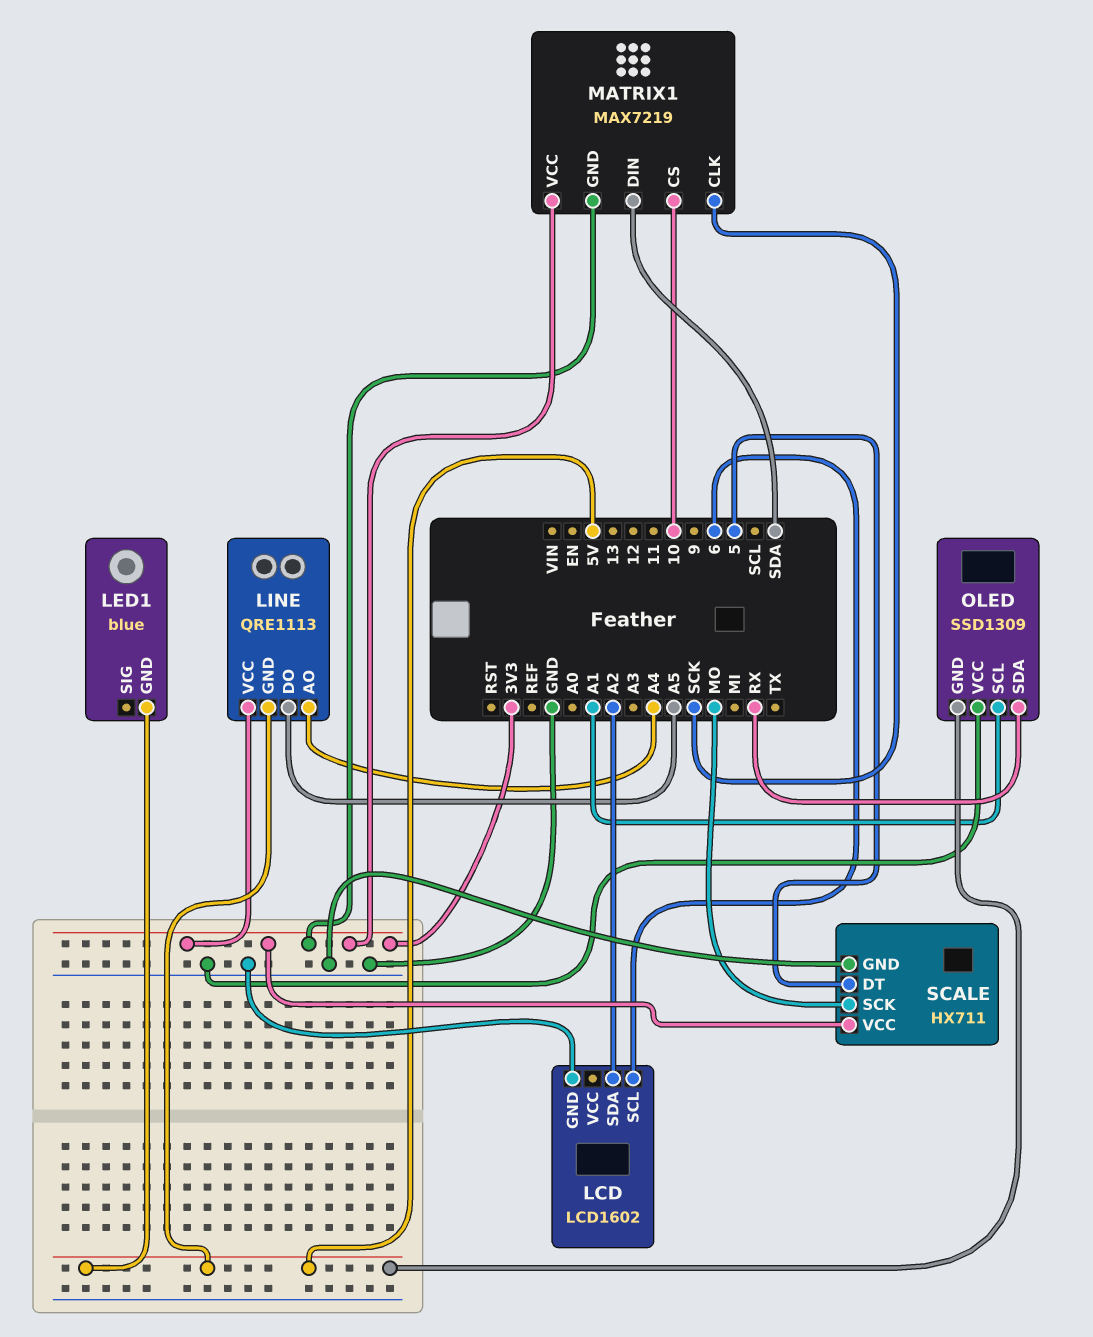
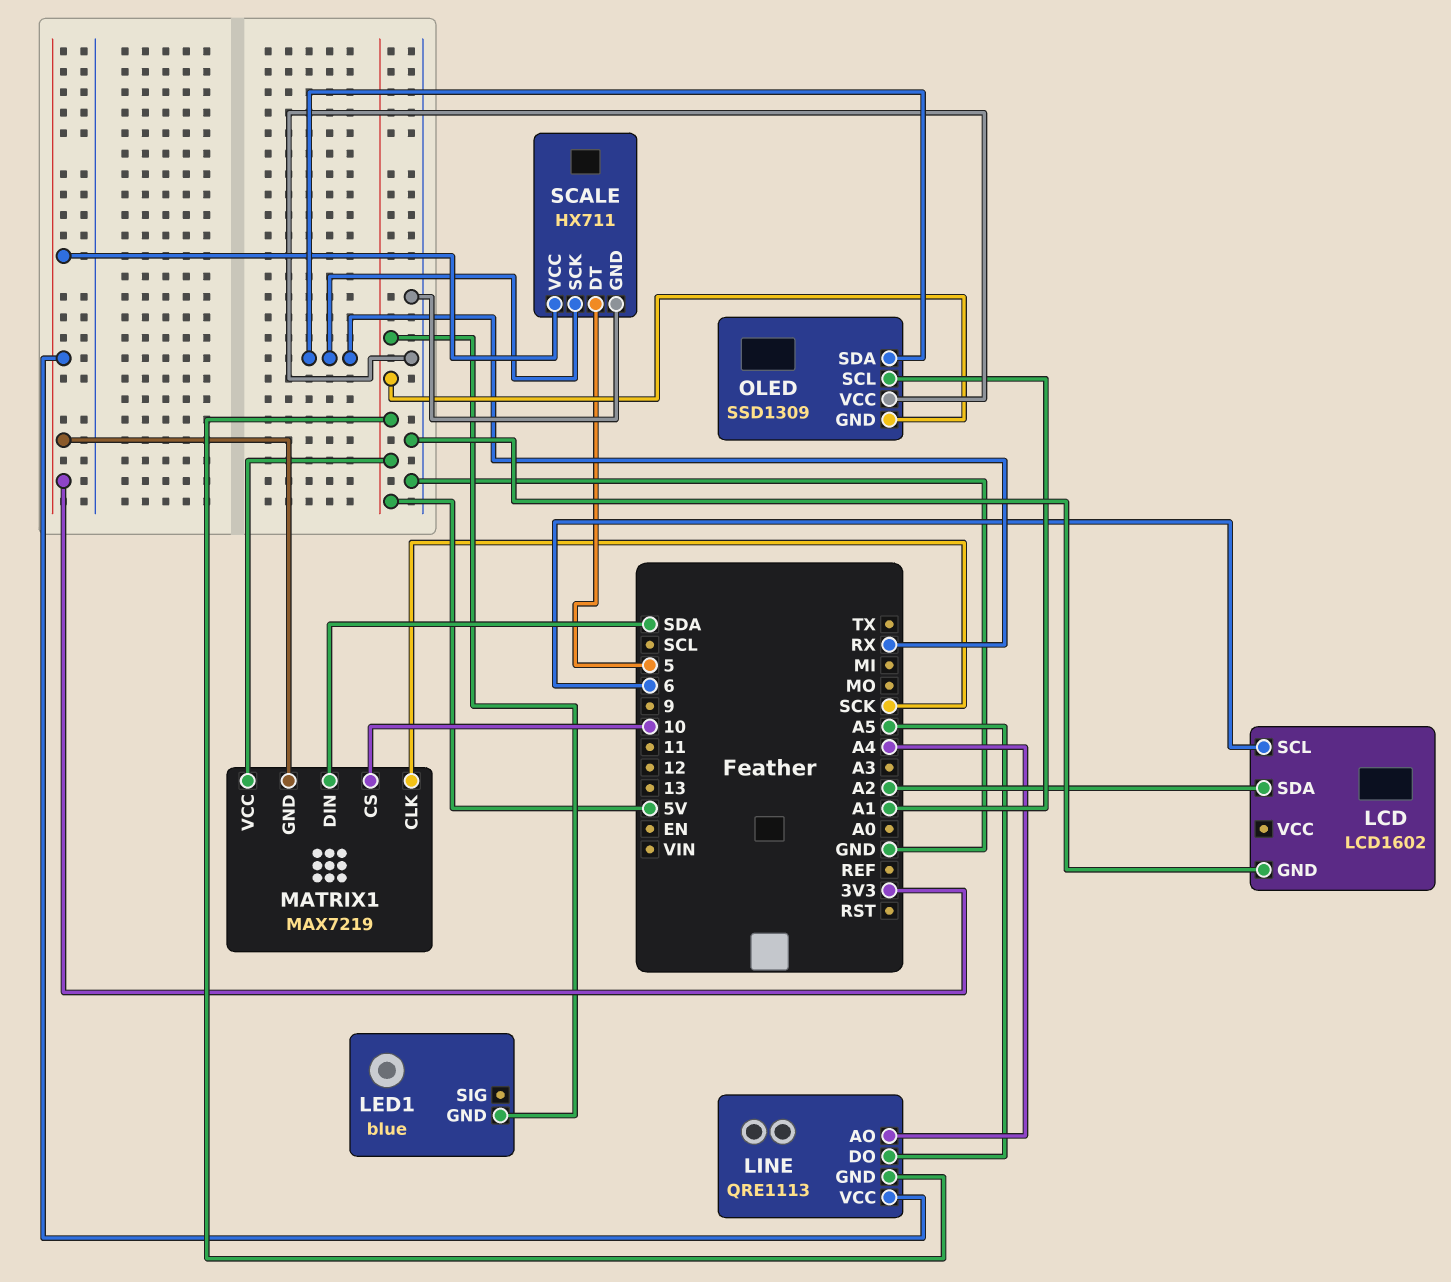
MATRIX1 pin VCC: 3V3 -> 5V
SCALE pin SCK: MO -> RX

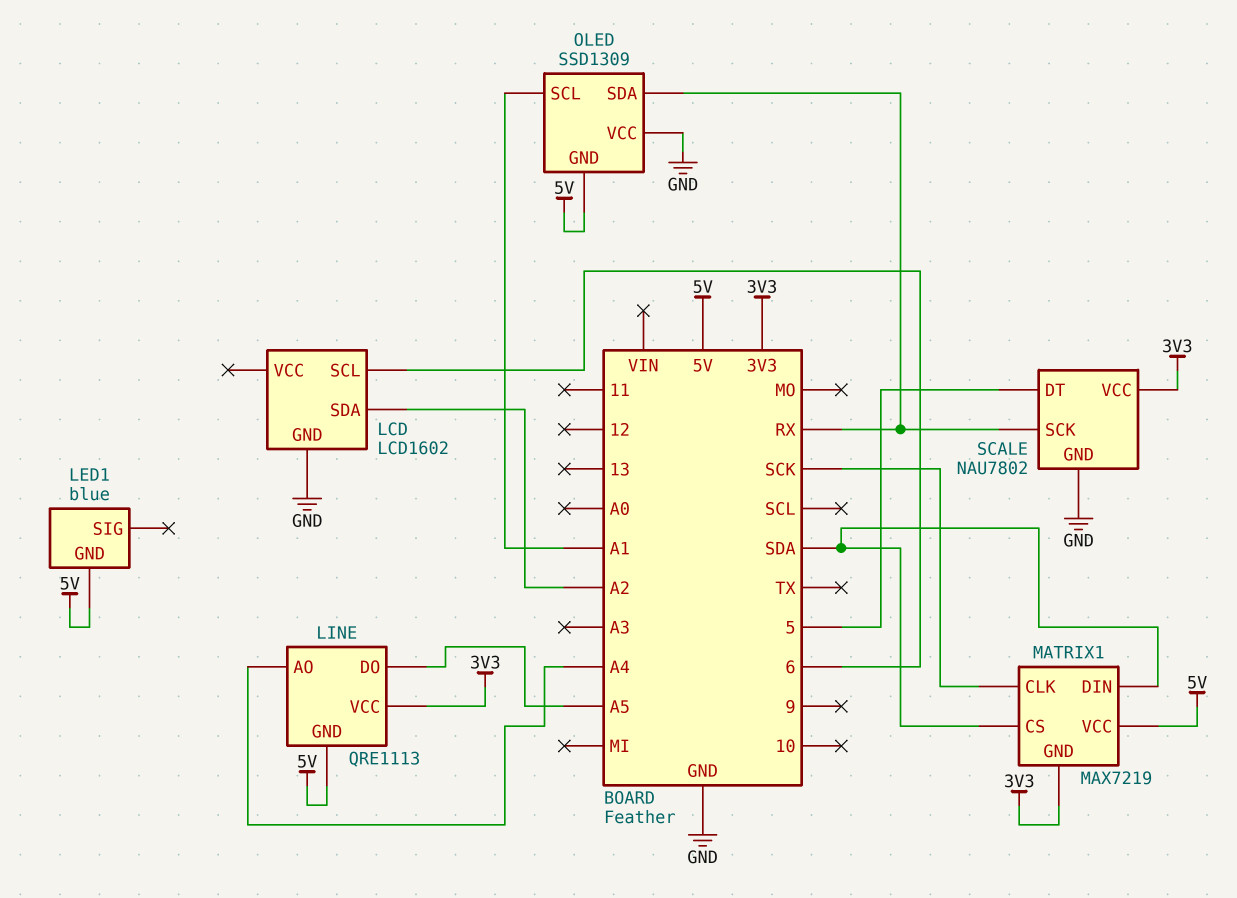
MATRIX1 pin CS: 10 -> SDA
SCALE: HX711 -> NAU7802

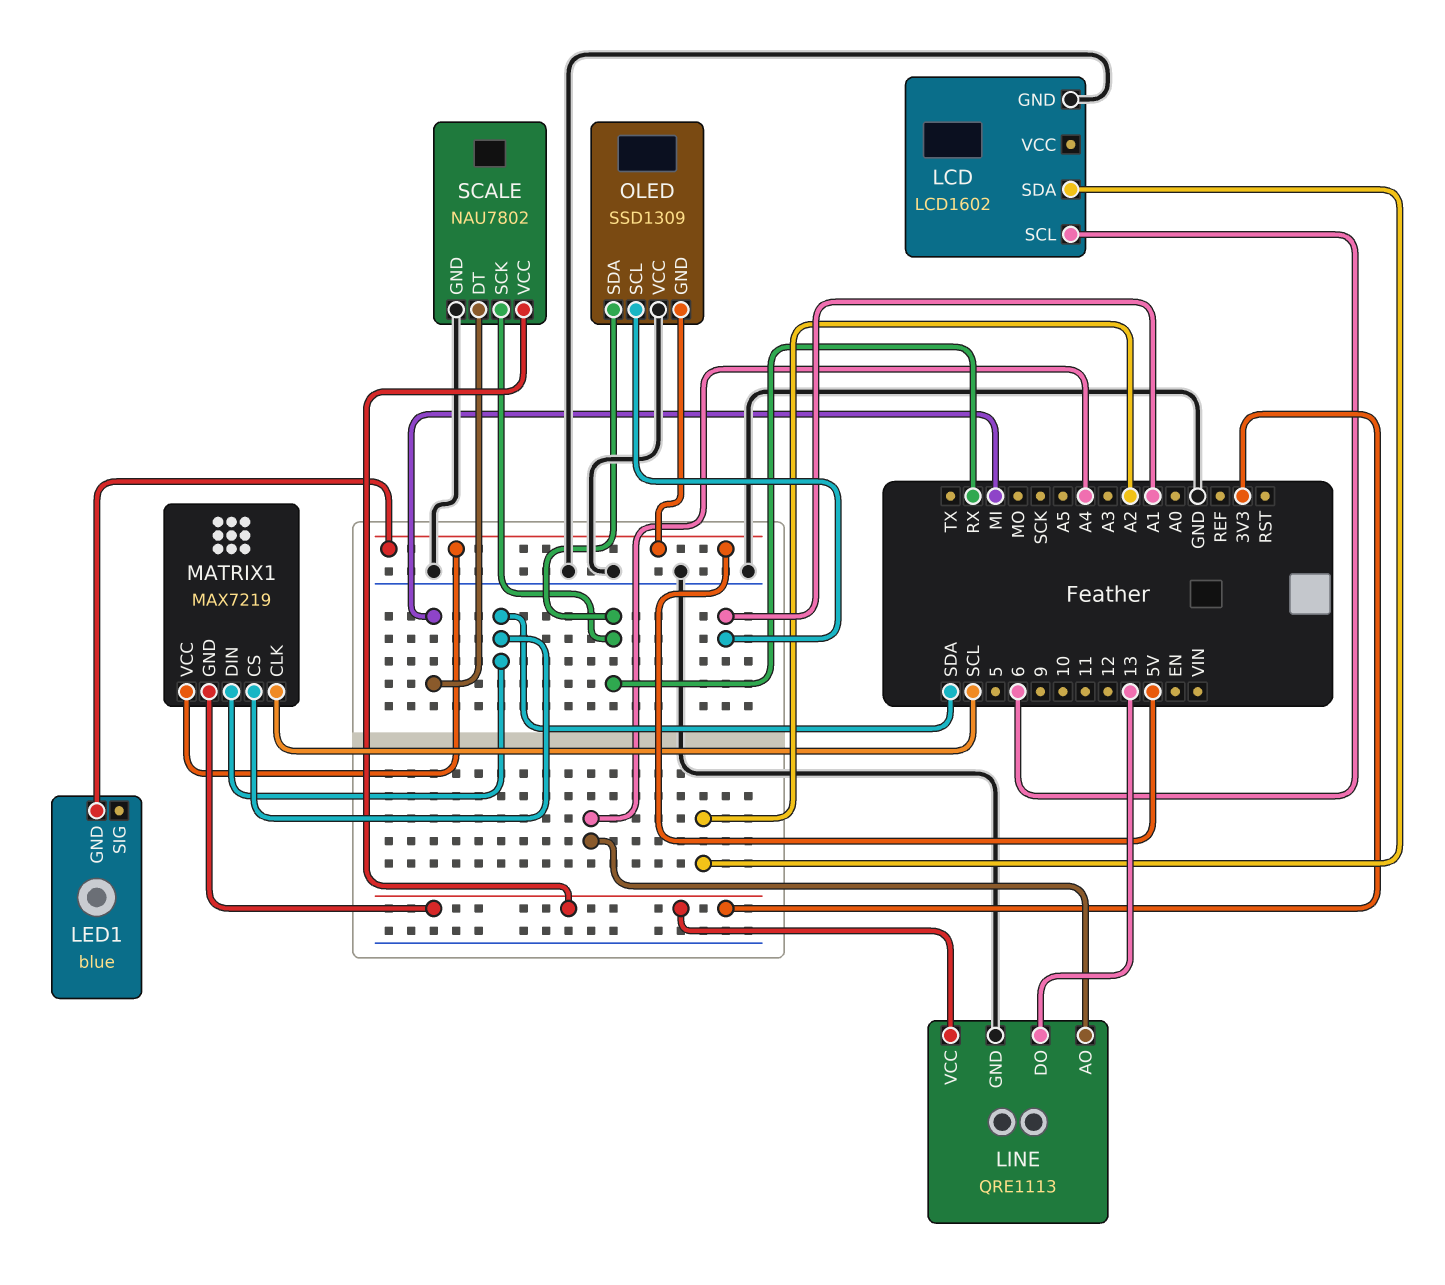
LINE pin DO: A5 -> 13
LINE pin GND: 5V -> GND
MATRIX1 pin CLK: SCK -> SCL
SCALE pin DT: 5 -> MI

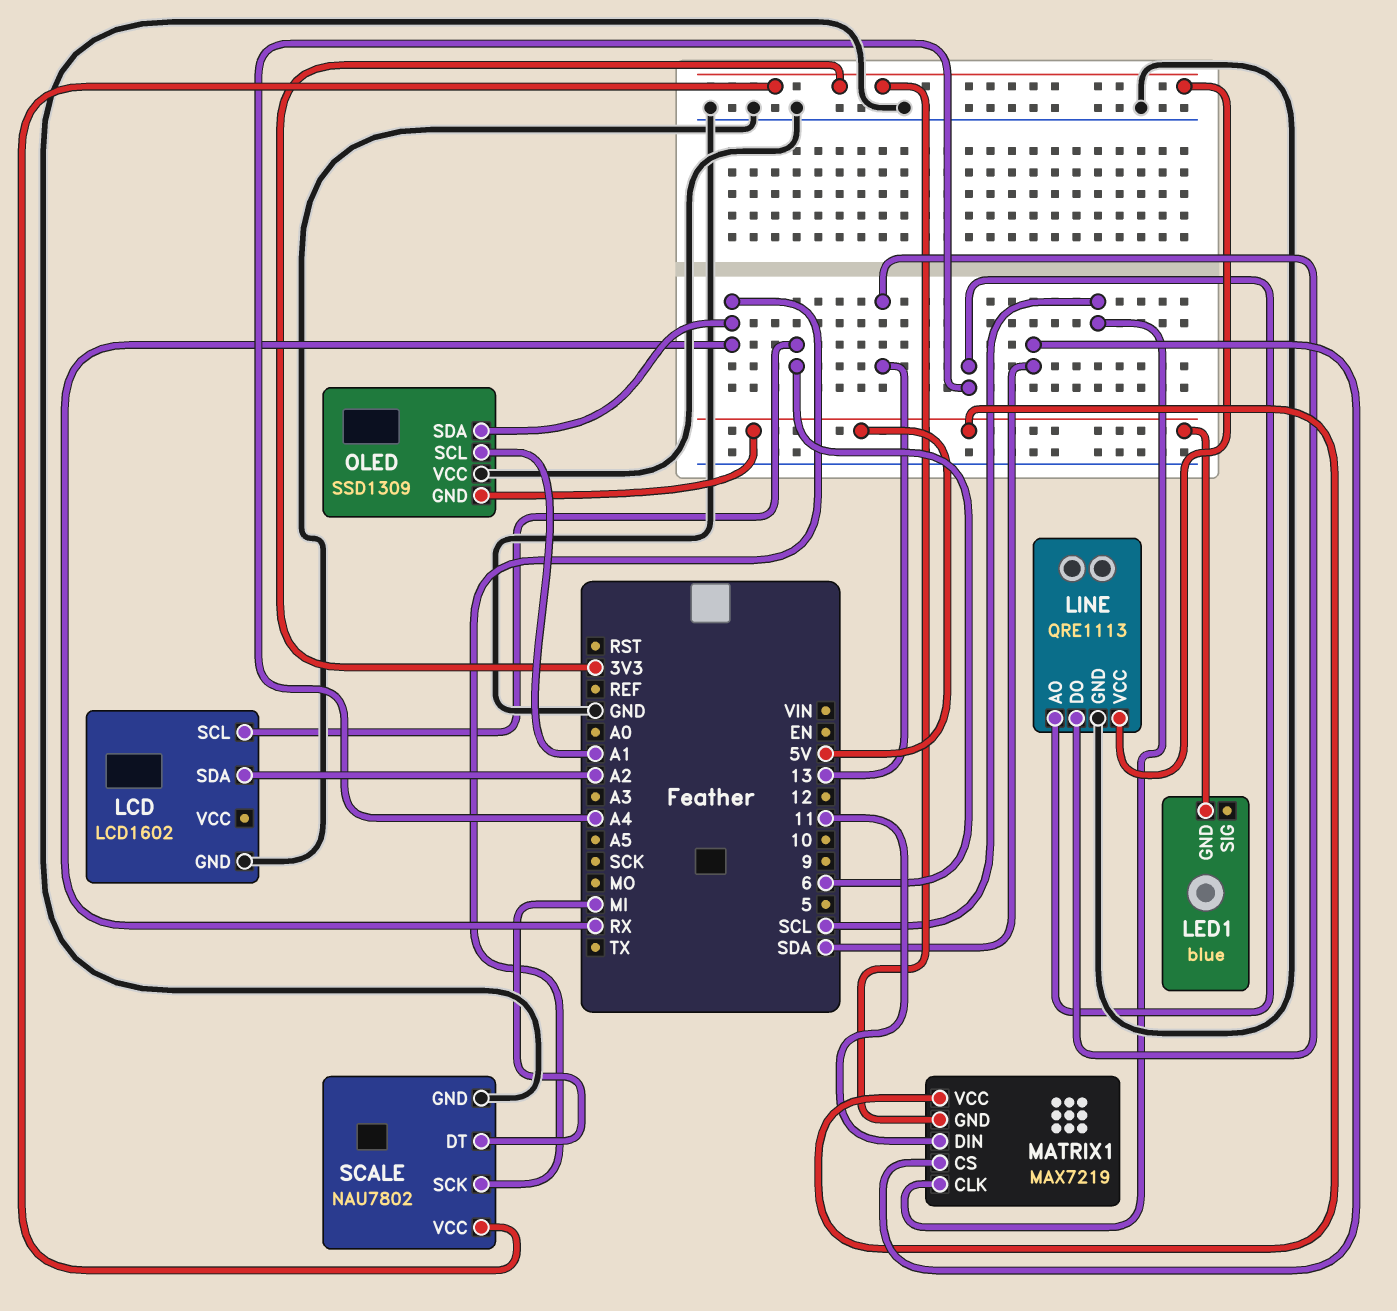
MATRIX1 pin DIN: SDA -> 11

